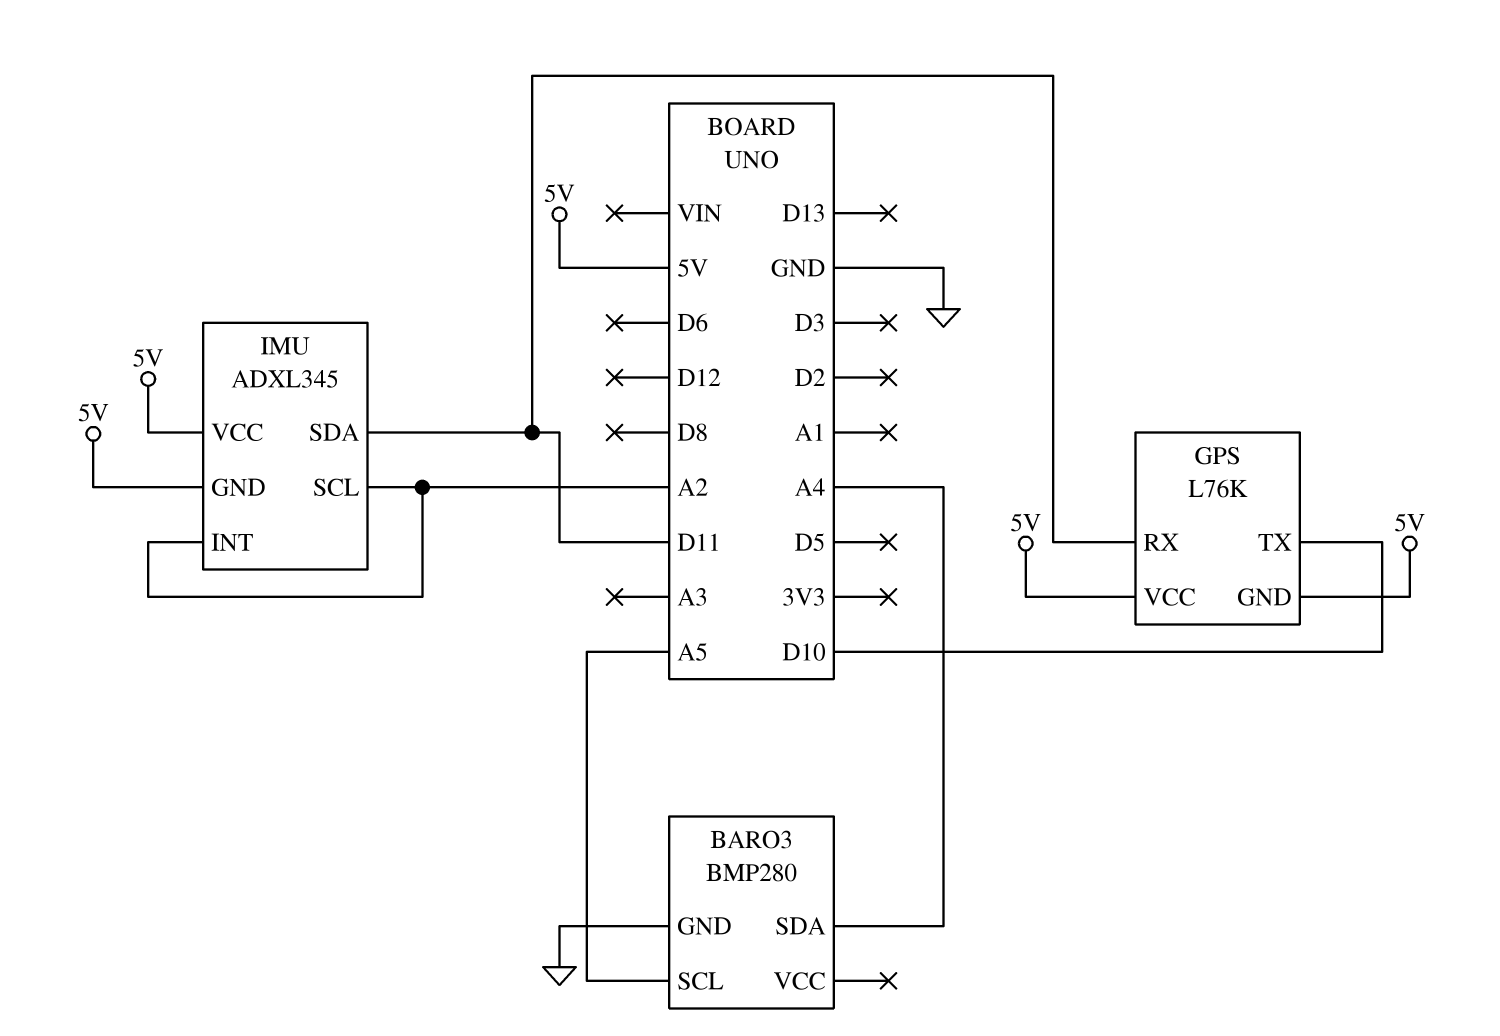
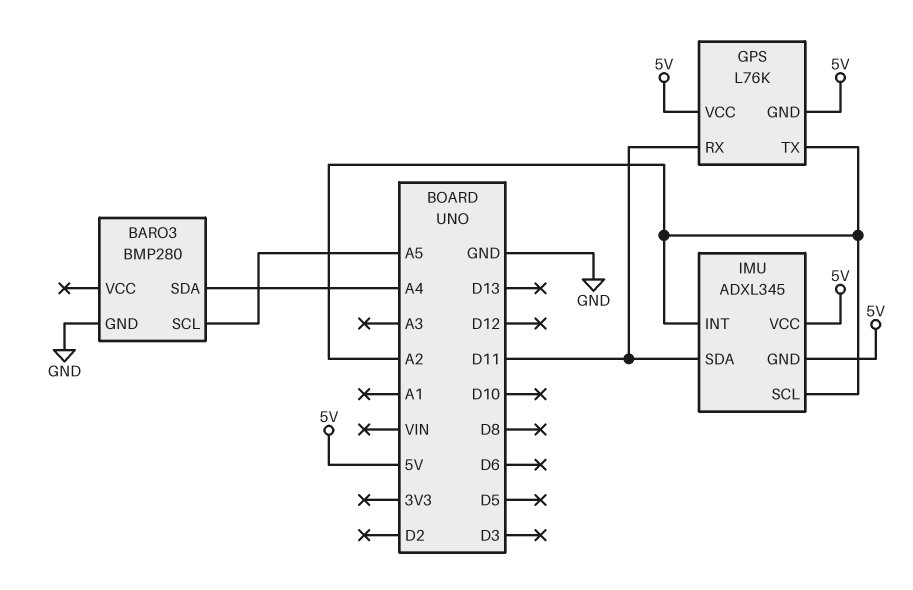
GPS pin TX: D10 -> A2

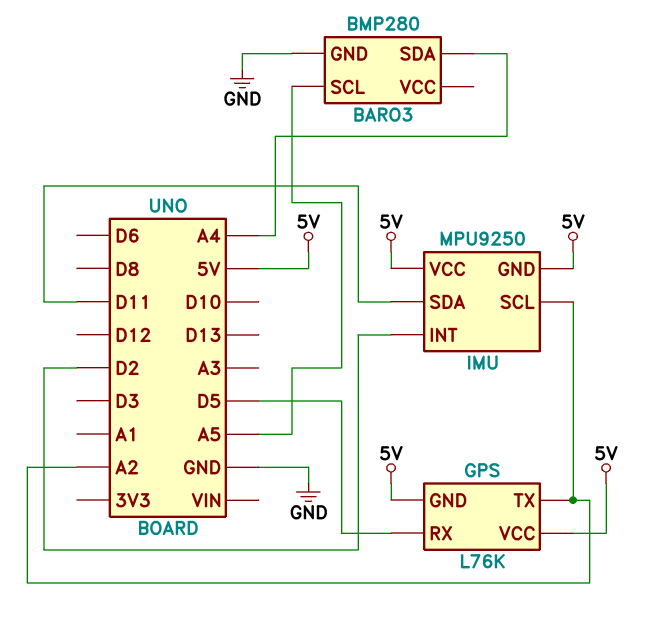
GPS pin RX: D11 -> D5
IMU: ADXL345 -> MPU9250
IMU pin INT: A2 -> D2

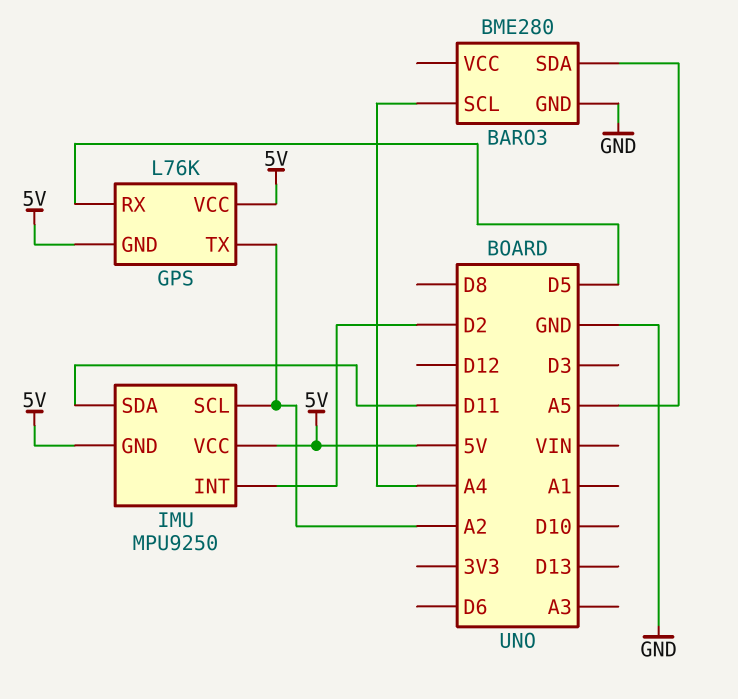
BARO3: BMP280 -> BME280
BARO3 pin SCL: A5 -> A4
BARO3 pin SDA: A4 -> A5

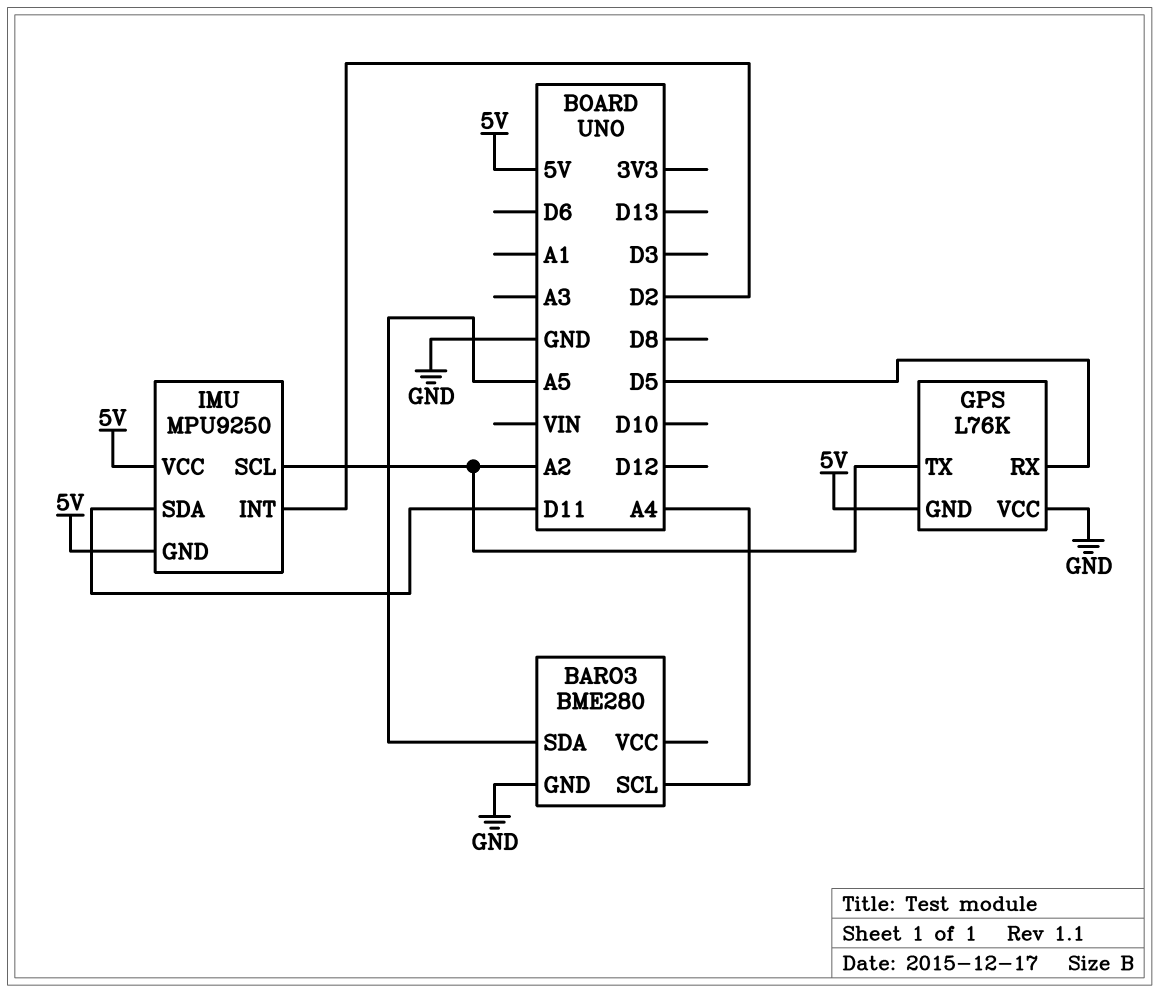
GPS pin VCC: 5V -> GND

